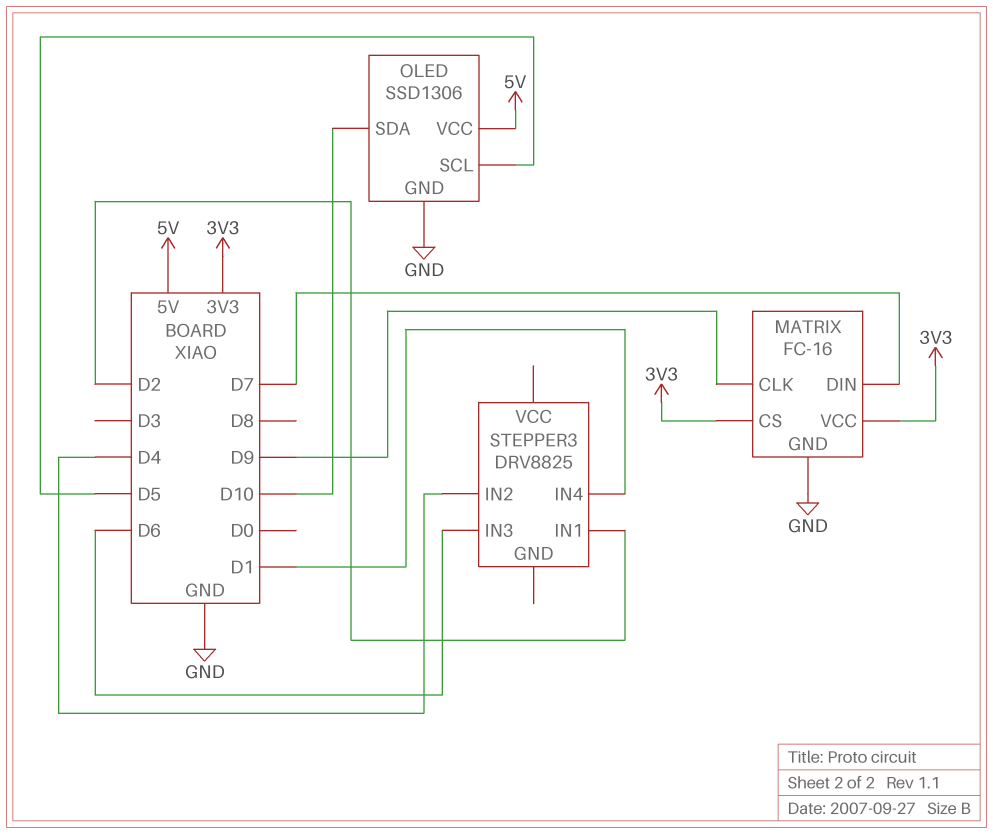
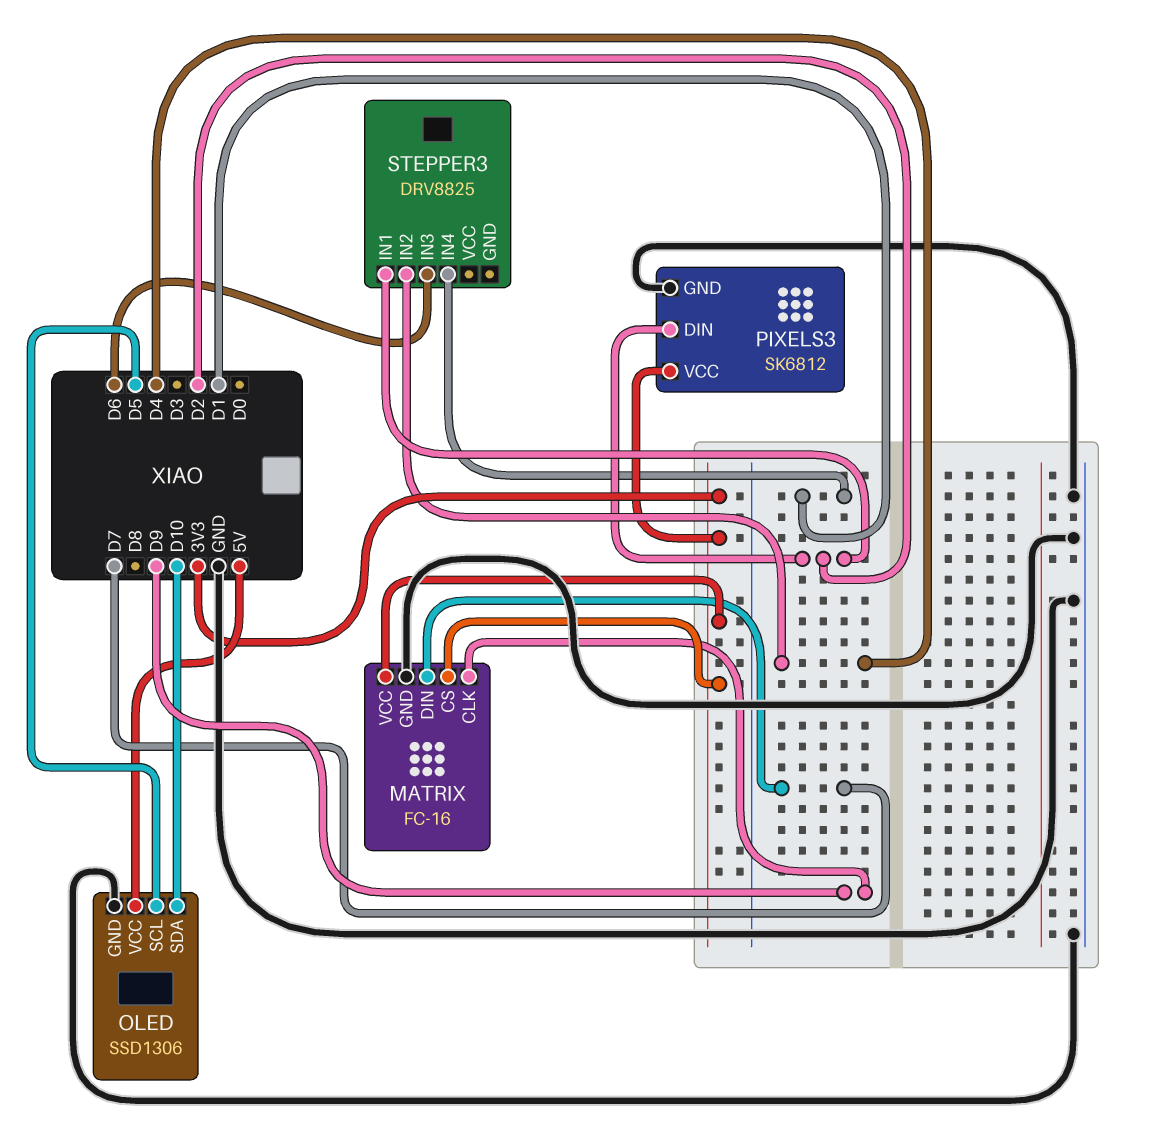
PIXELS3: none -> SK6812
PIXELS3 pin DIN: none -> D2
PIXELS3 pin GND: none -> GND
PIXELS3 pin VCC: none -> 3V3

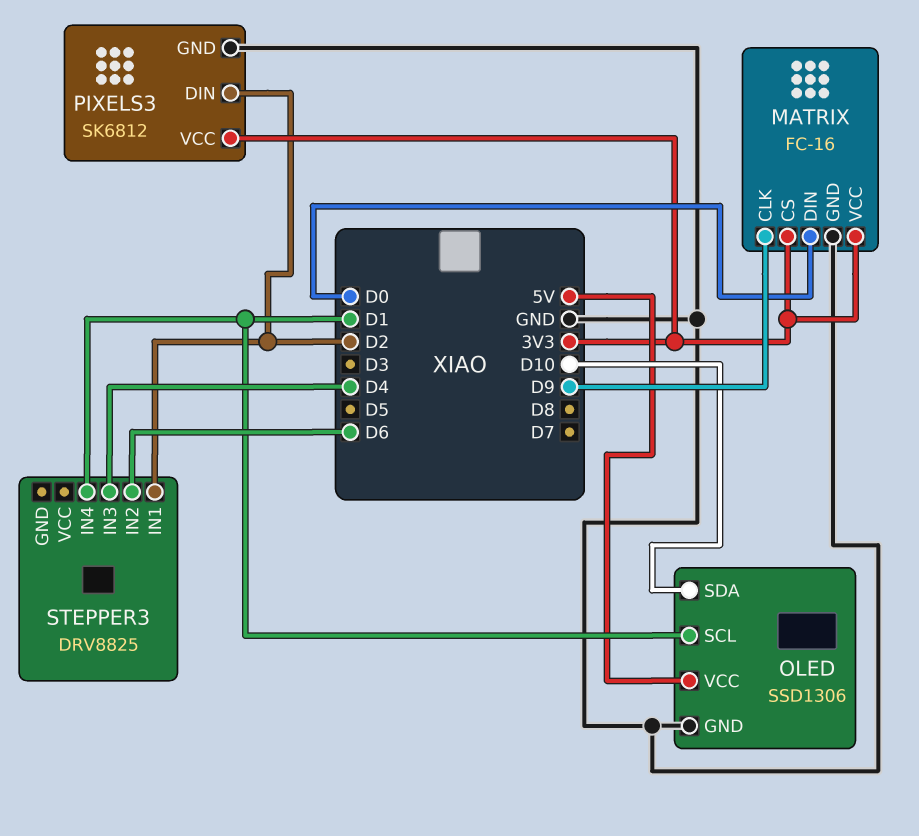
MATRIX pin DIN: D7 -> D0
OLED pin SCL: D5 -> D1
STEPPER3 pin IN2: D4 -> D6
STEPPER3 pin IN3: D6 -> D4

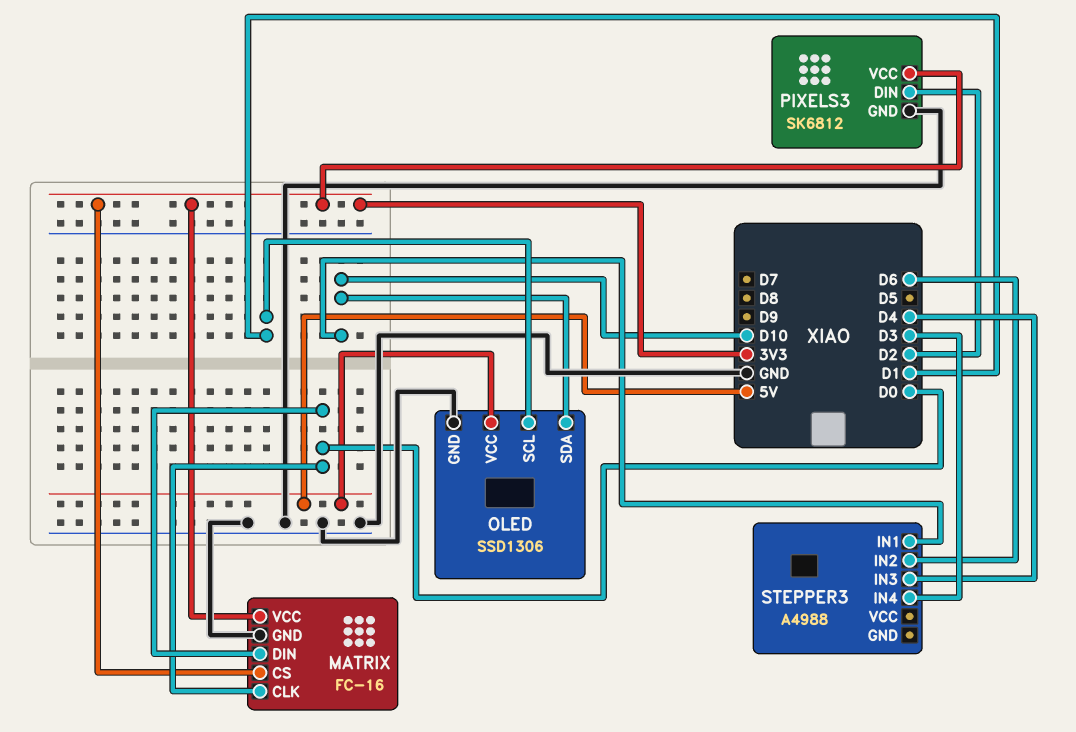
MATRIX pin CLK: D9 -> D0
STEPPER3: DRV8825 -> A4988
STEPPER3 pin IN1: D2 -> D10
STEPPER3 pin IN4: D1 -> D3

